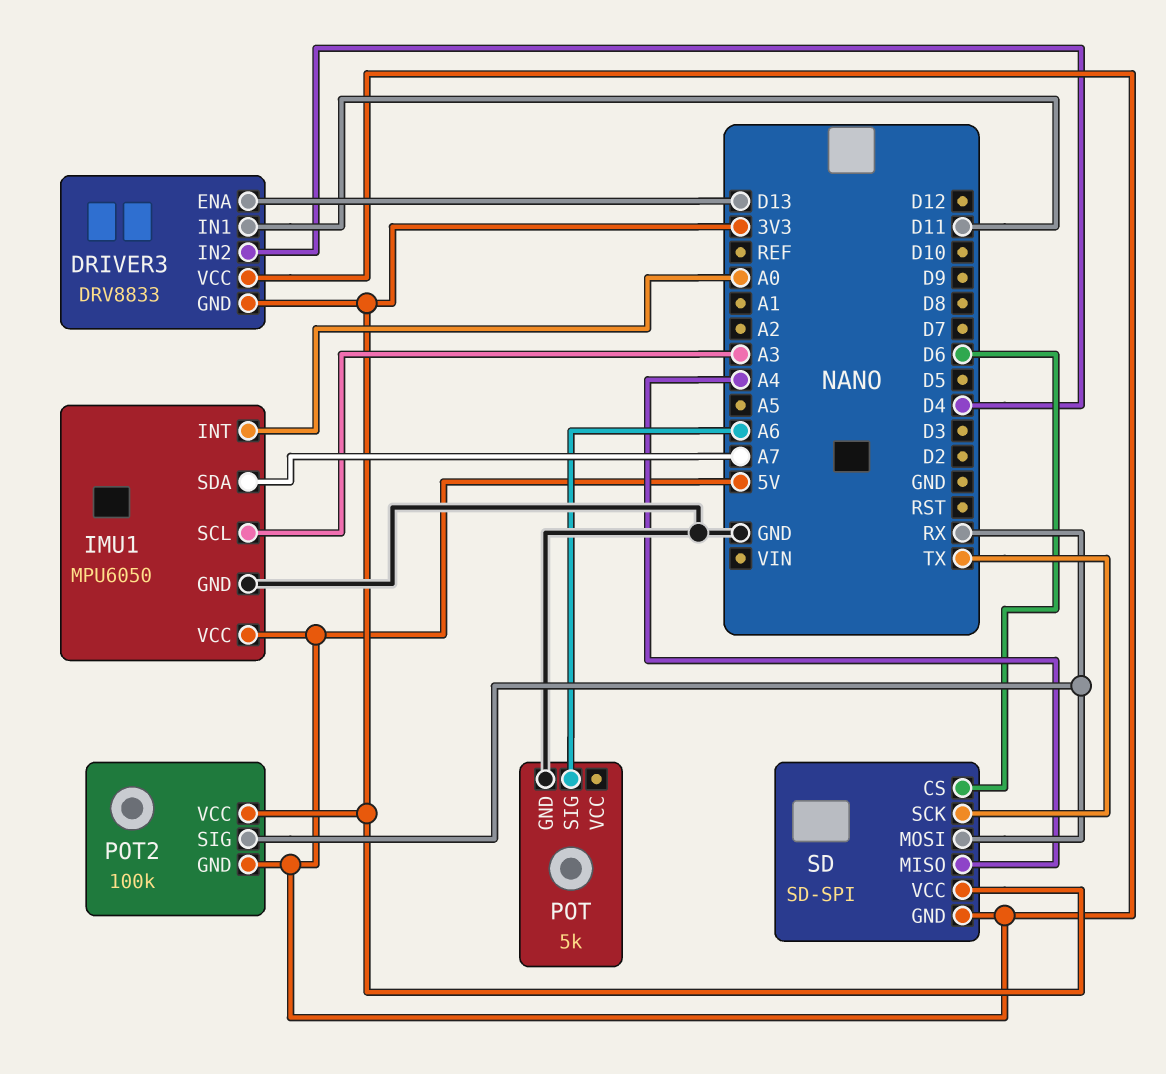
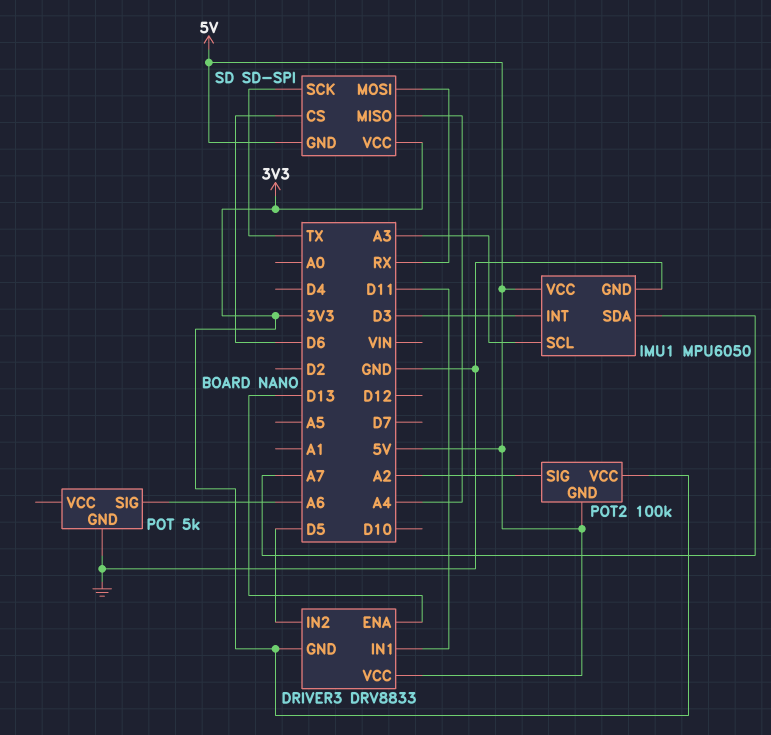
DRIVER3 pin IN2: D4 -> D5
IMU1 pin INT: A0 -> D3
POT2 pin SIG: RX -> A2

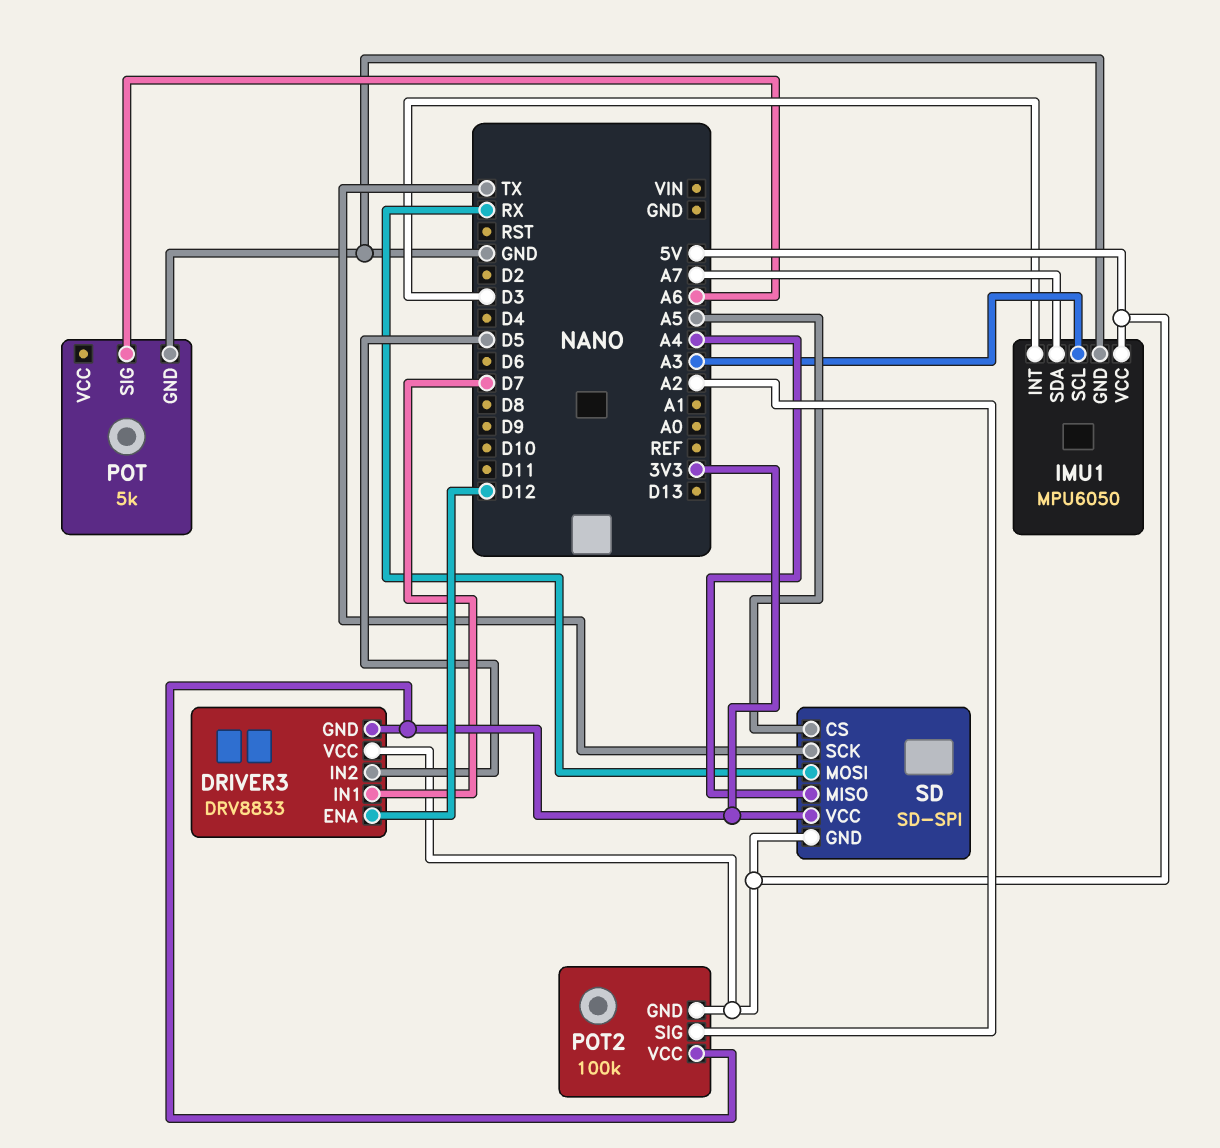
DRIVER3 pin ENA: D13 -> D12
DRIVER3 pin IN1: D11 -> D7
SD pin CS: D6 -> A5

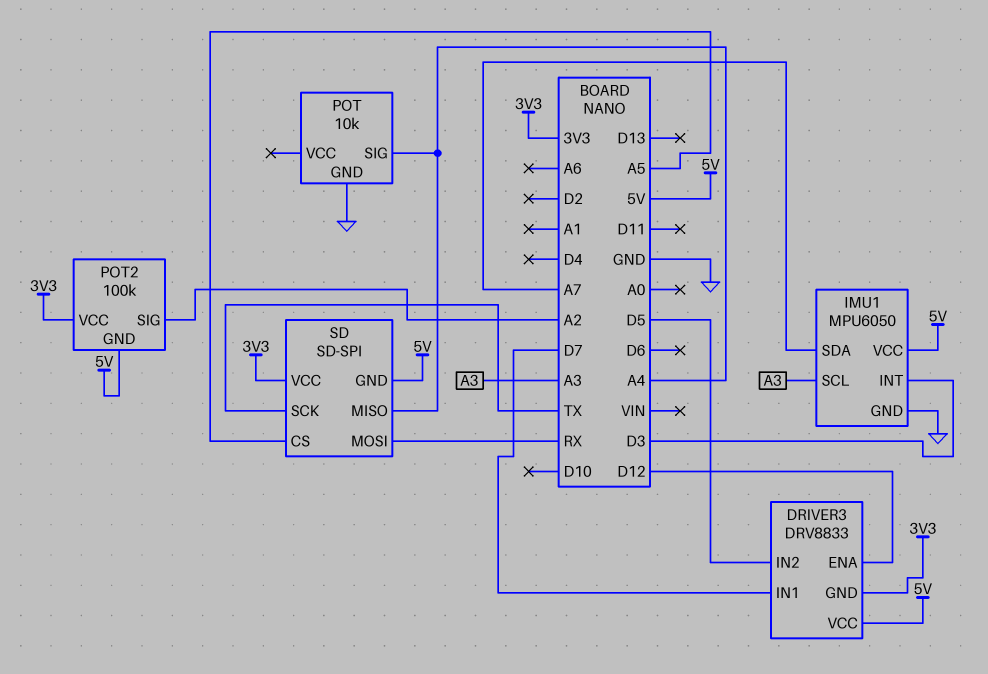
POT: 5k -> 10k
POT pin SIG: A6 -> A4

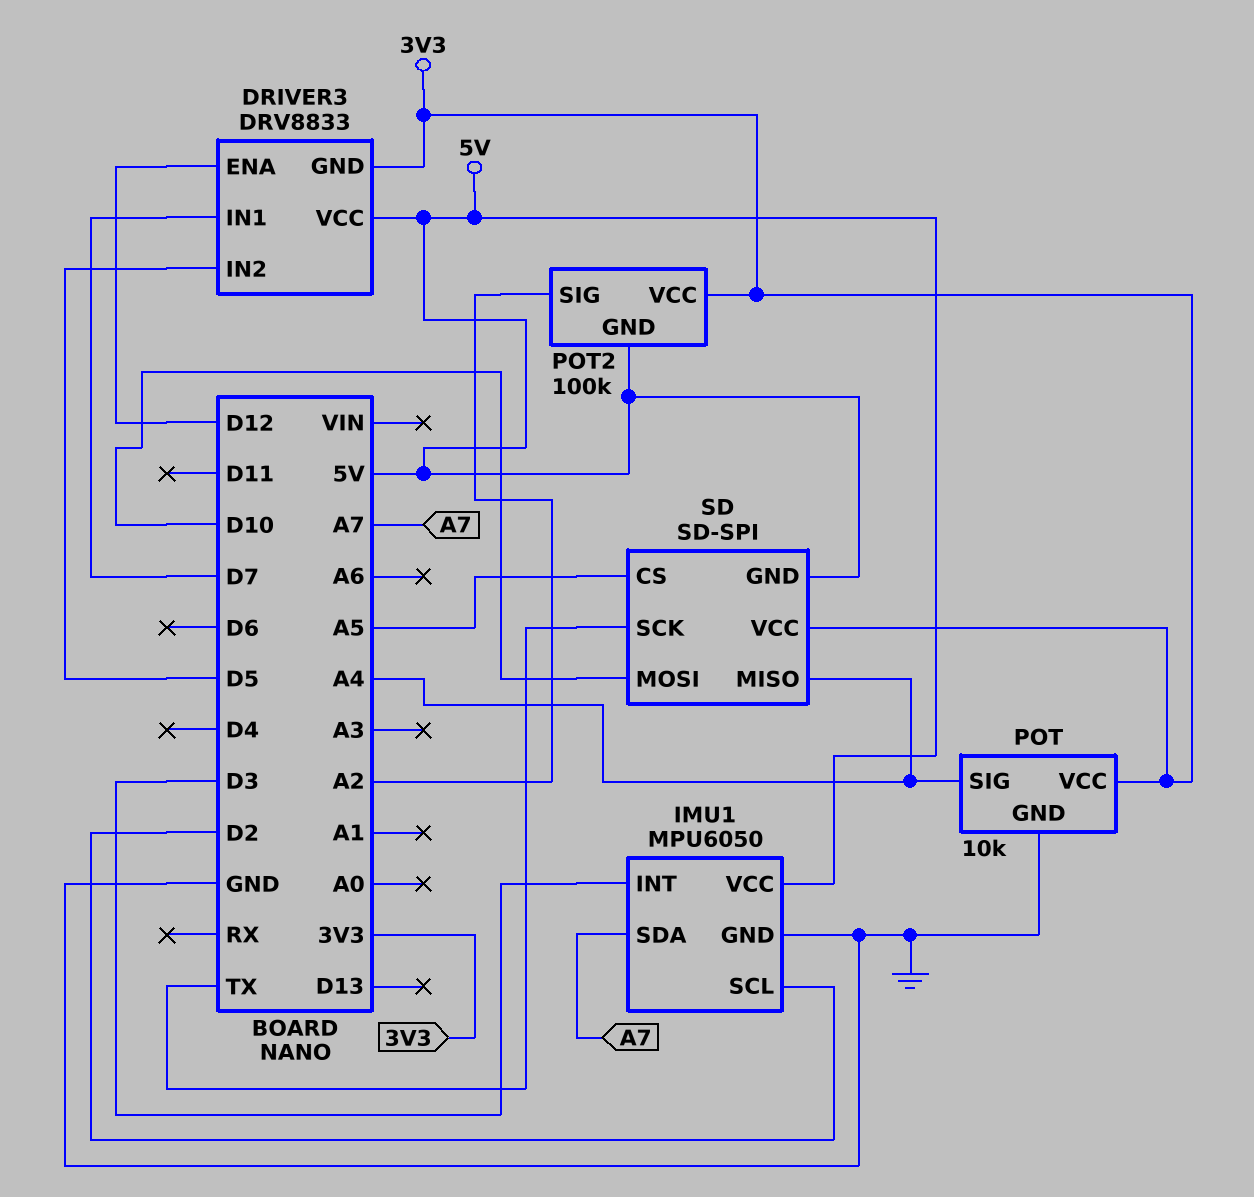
IMU1 pin SCL: A3 -> D2
POT pin VCC: none -> 3V3
SD pin MOSI: RX -> D10

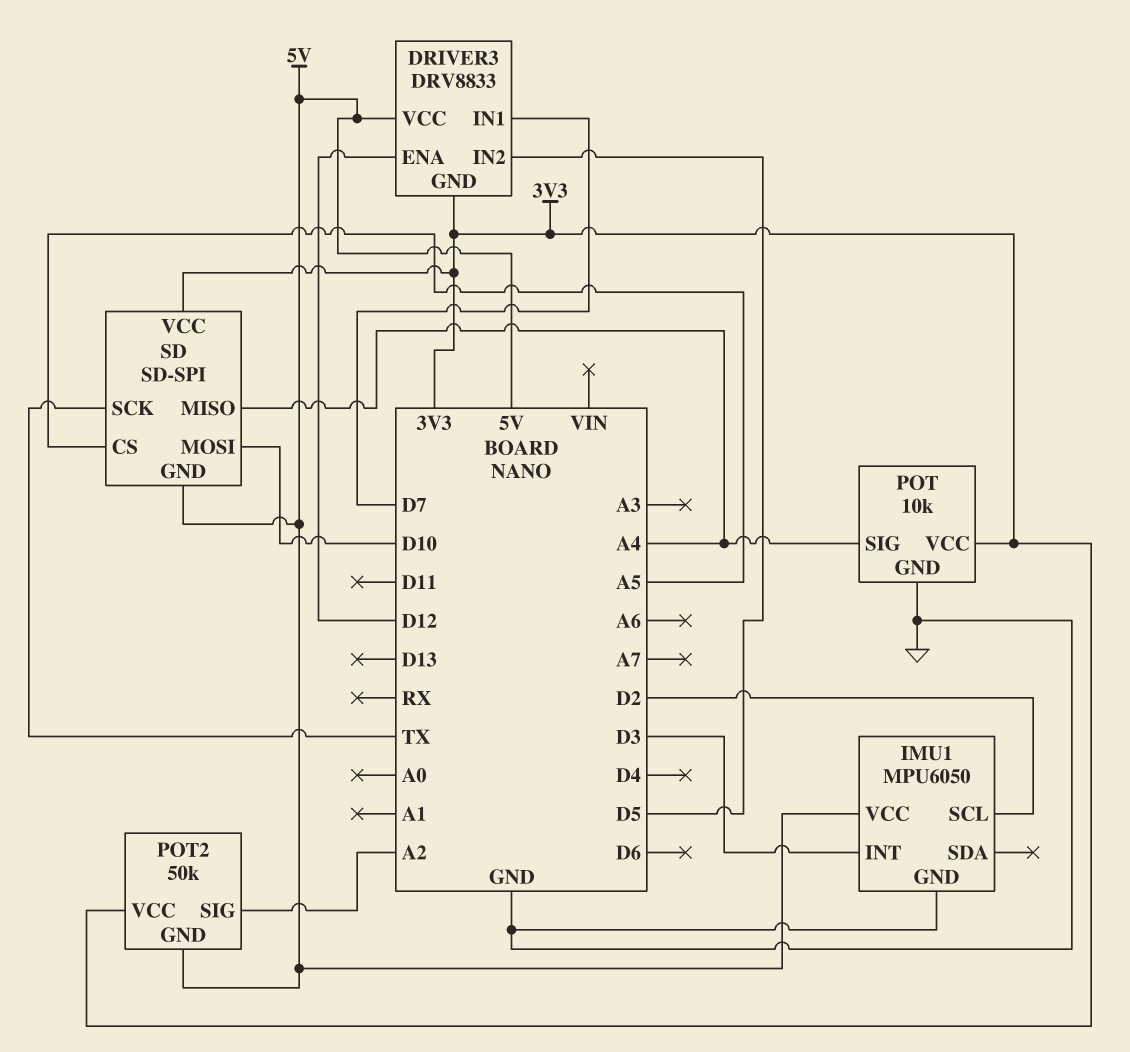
IMU1 pin SDA: A7 -> none
POT2: 100k -> 50k

